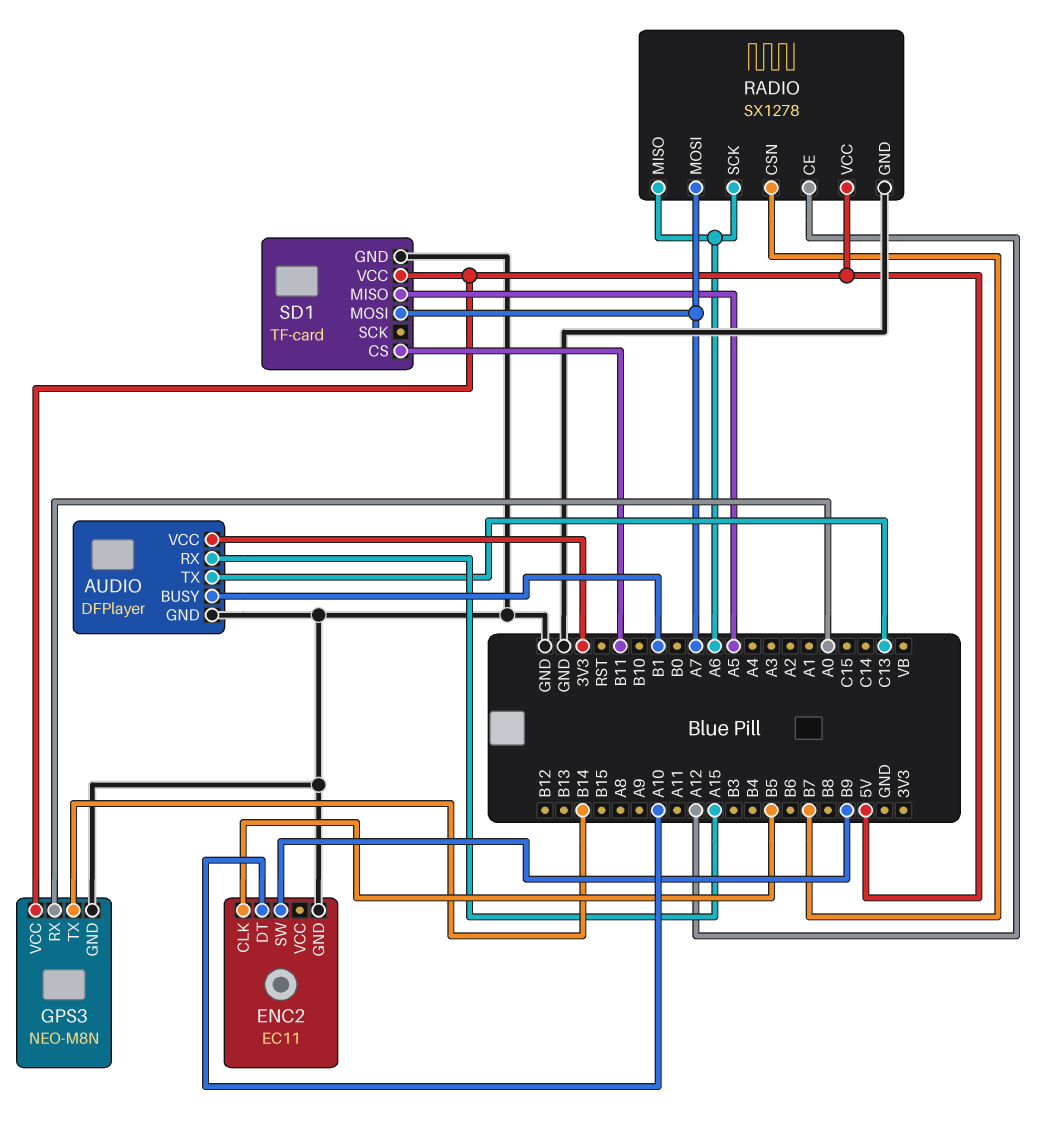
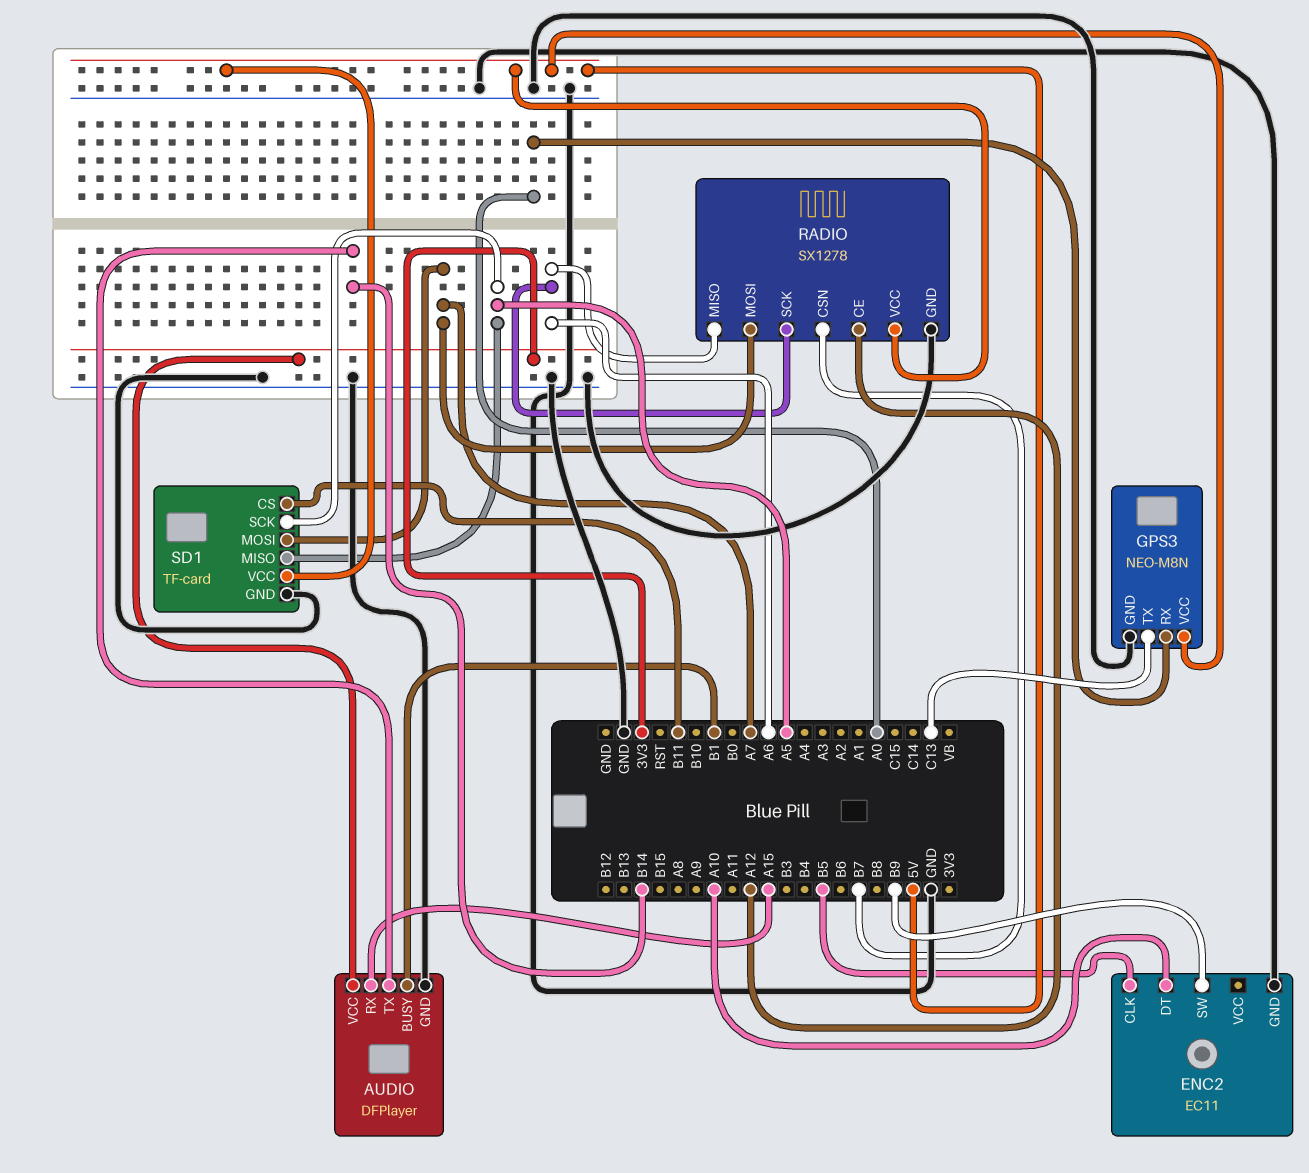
AUDIO pin TX: C13 -> B14
GPS3 pin TX: B14 -> C13
SD1 pin SCK: none -> A5

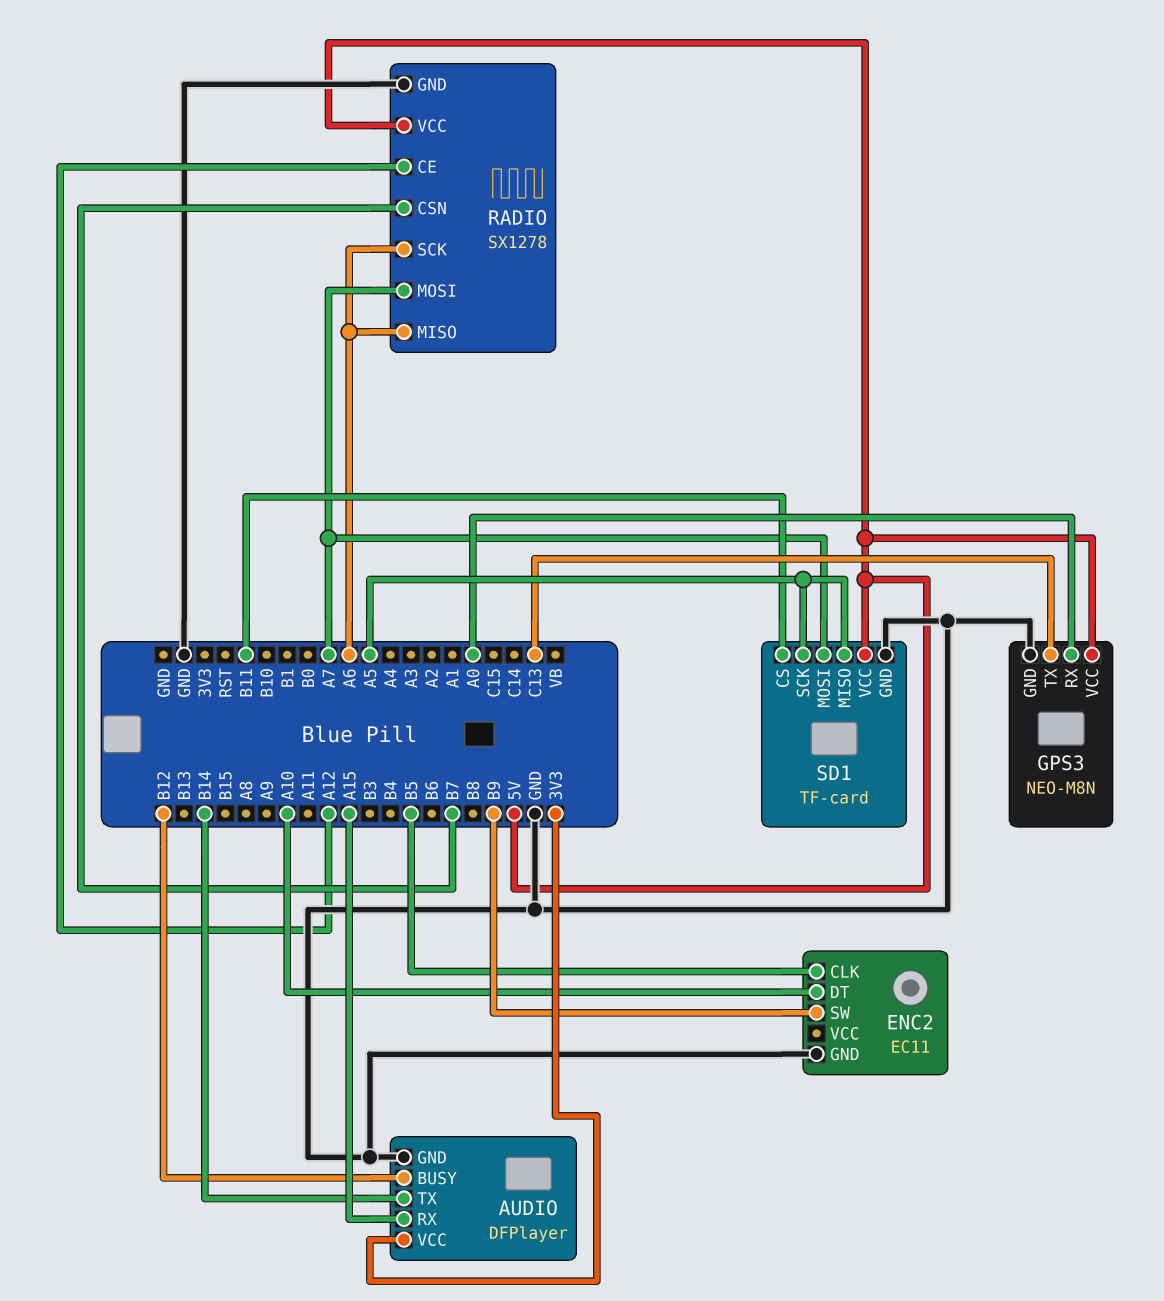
AUDIO pin BUSY: B1 -> B12

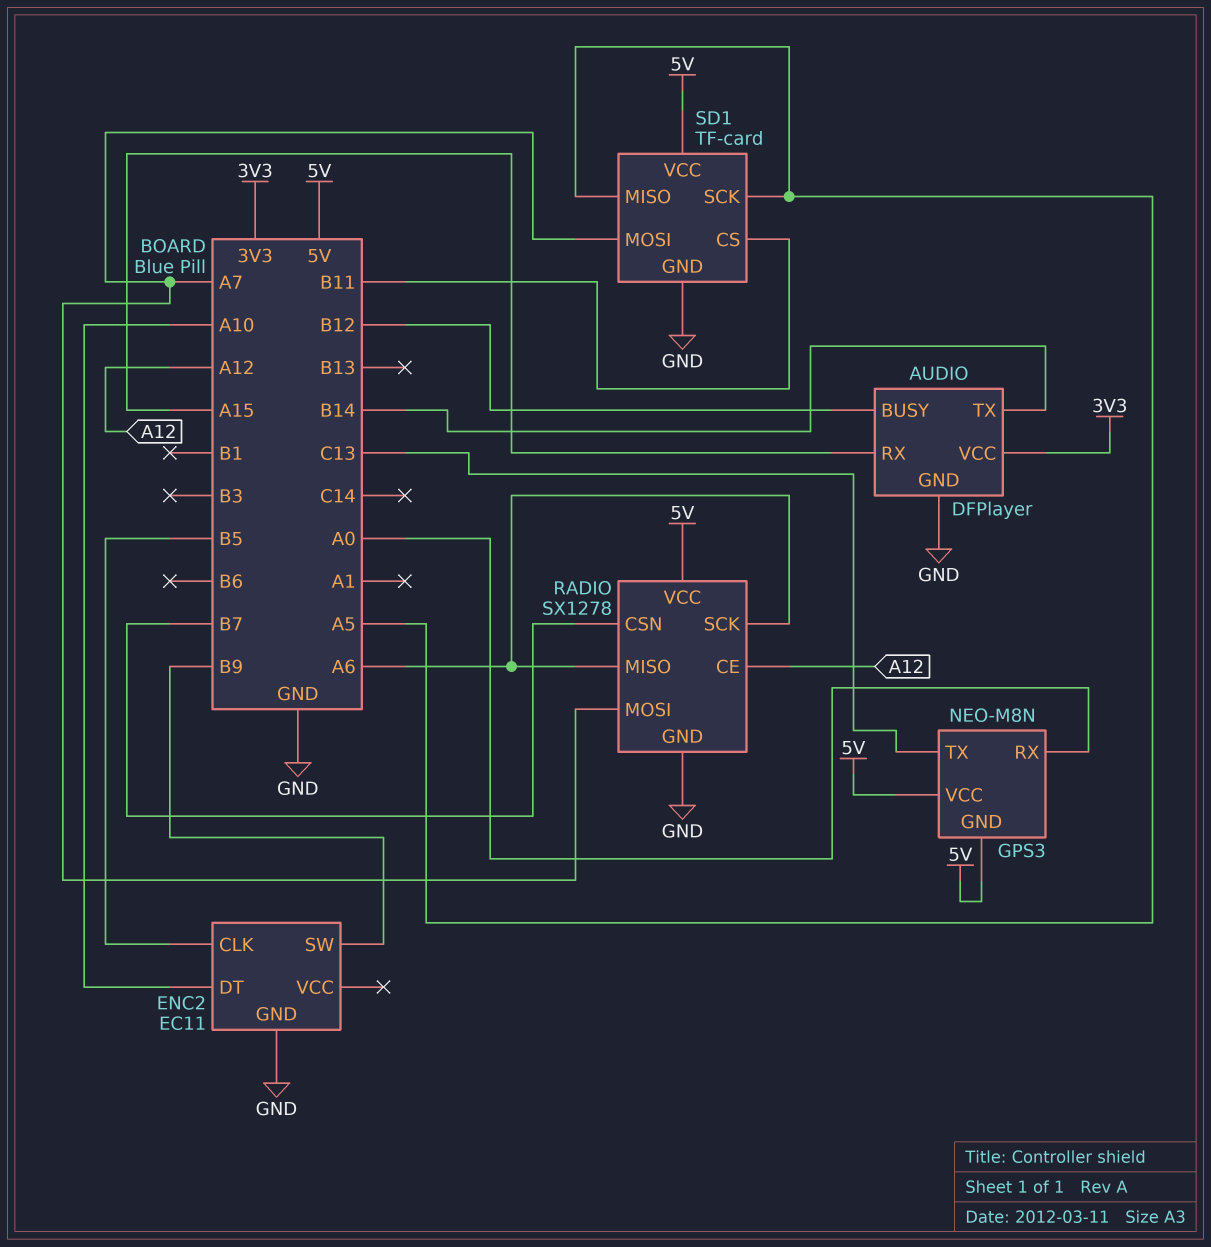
GPS3 pin GND: GND -> 5V

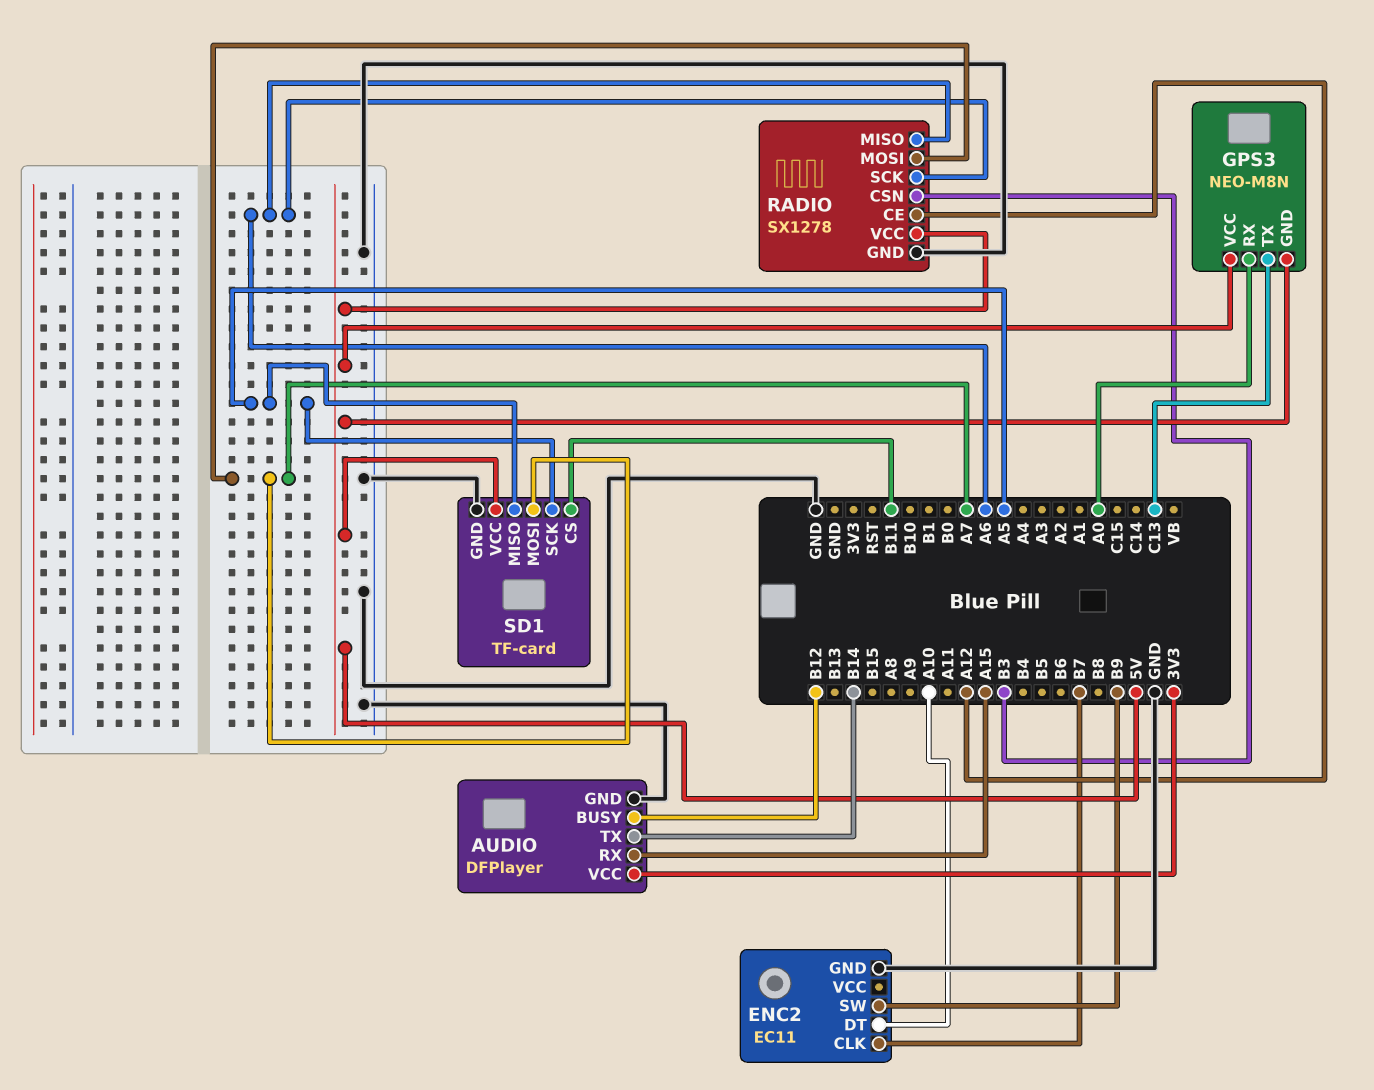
ENC2 pin CLK: B5 -> B7
RADIO pin CSN: B7 -> B3

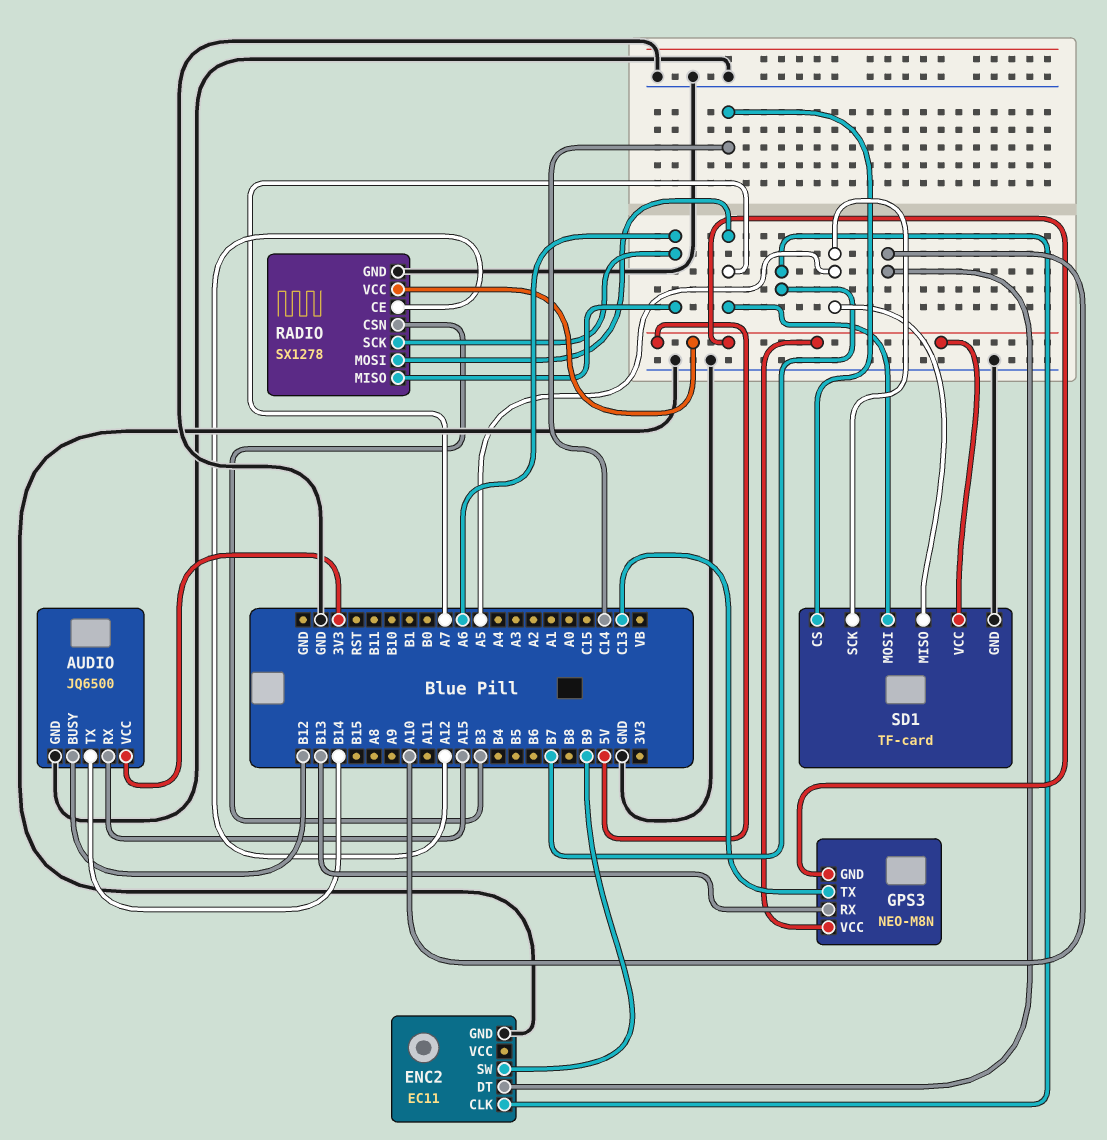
AUDIO: DFPlayer -> JQ6500
GPS3 pin RX: A0 -> B13
SD1 pin CS: B11 -> C14

